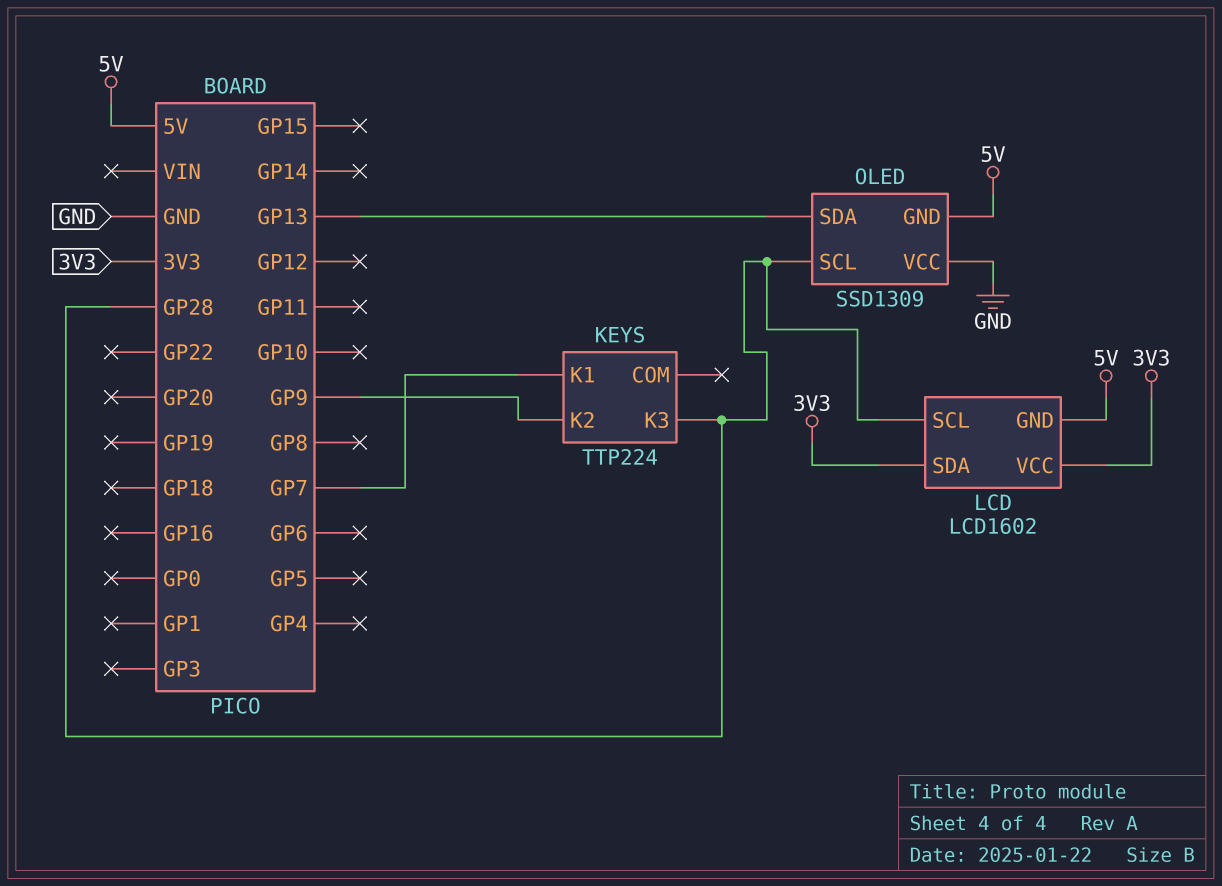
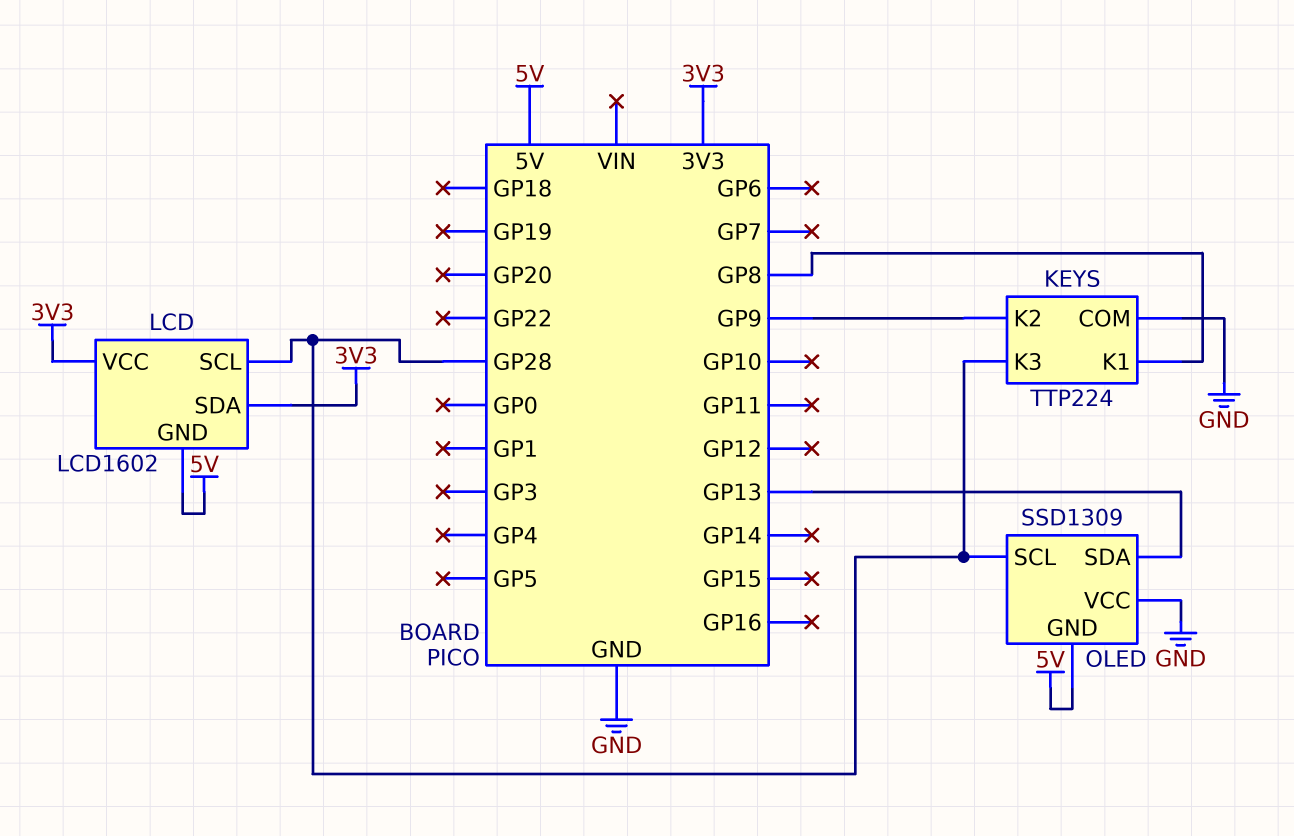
KEYS pin COM: none -> GND
KEYS pin K1: GP7 -> GP8

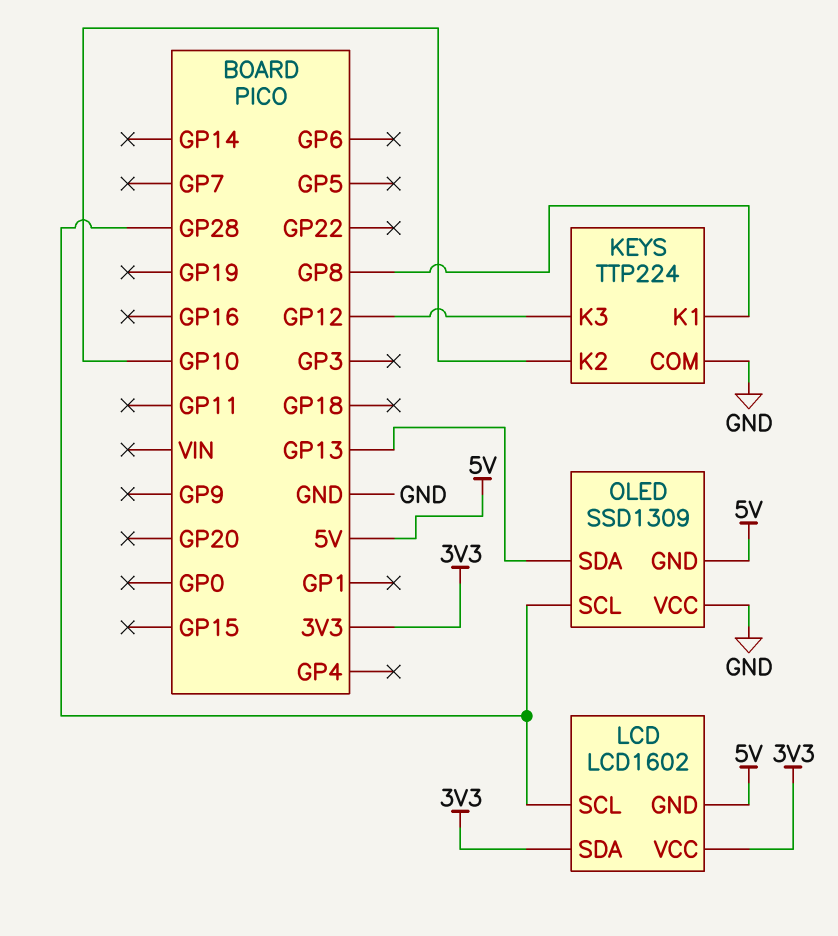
KEYS pin K2: GP9 -> GP10
KEYS pin K3: GP28 -> GP12

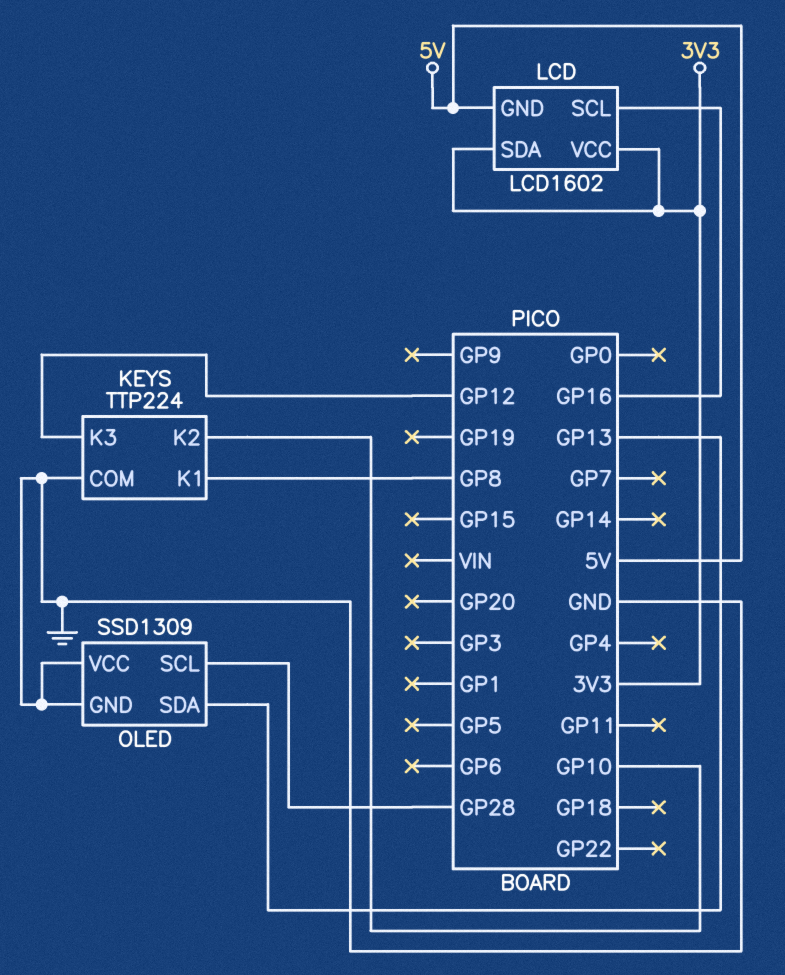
LCD pin SCL: GP28 -> GP16
OLED pin GND: 5V -> GND

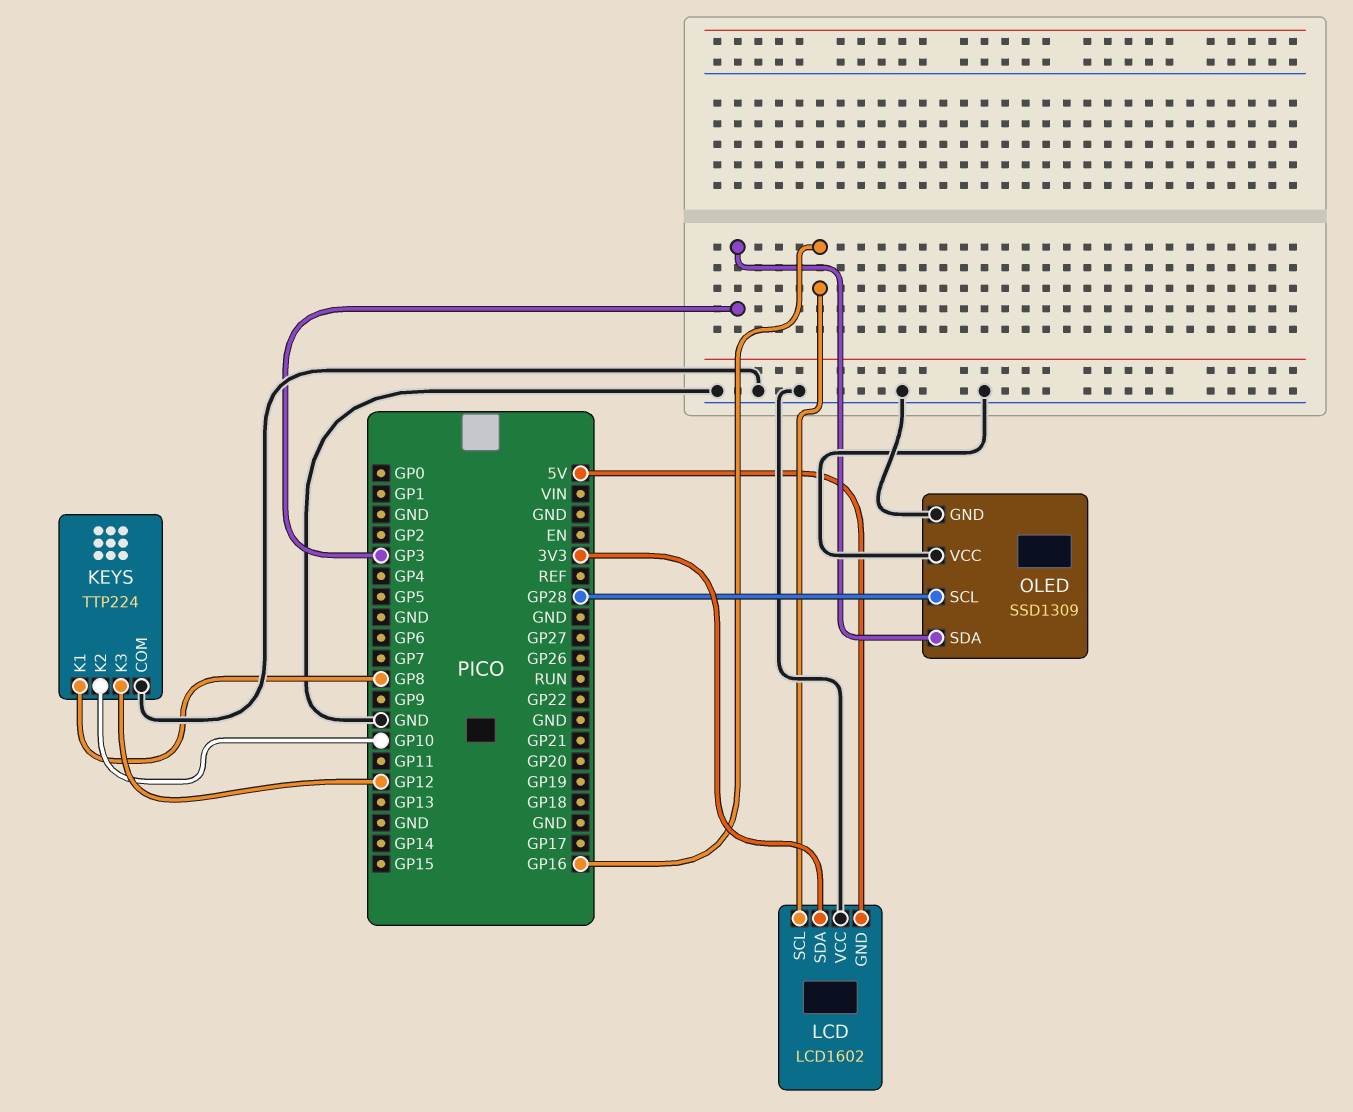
LCD pin VCC: 3V3 -> GND
OLED pin SDA: GP13 -> GP3

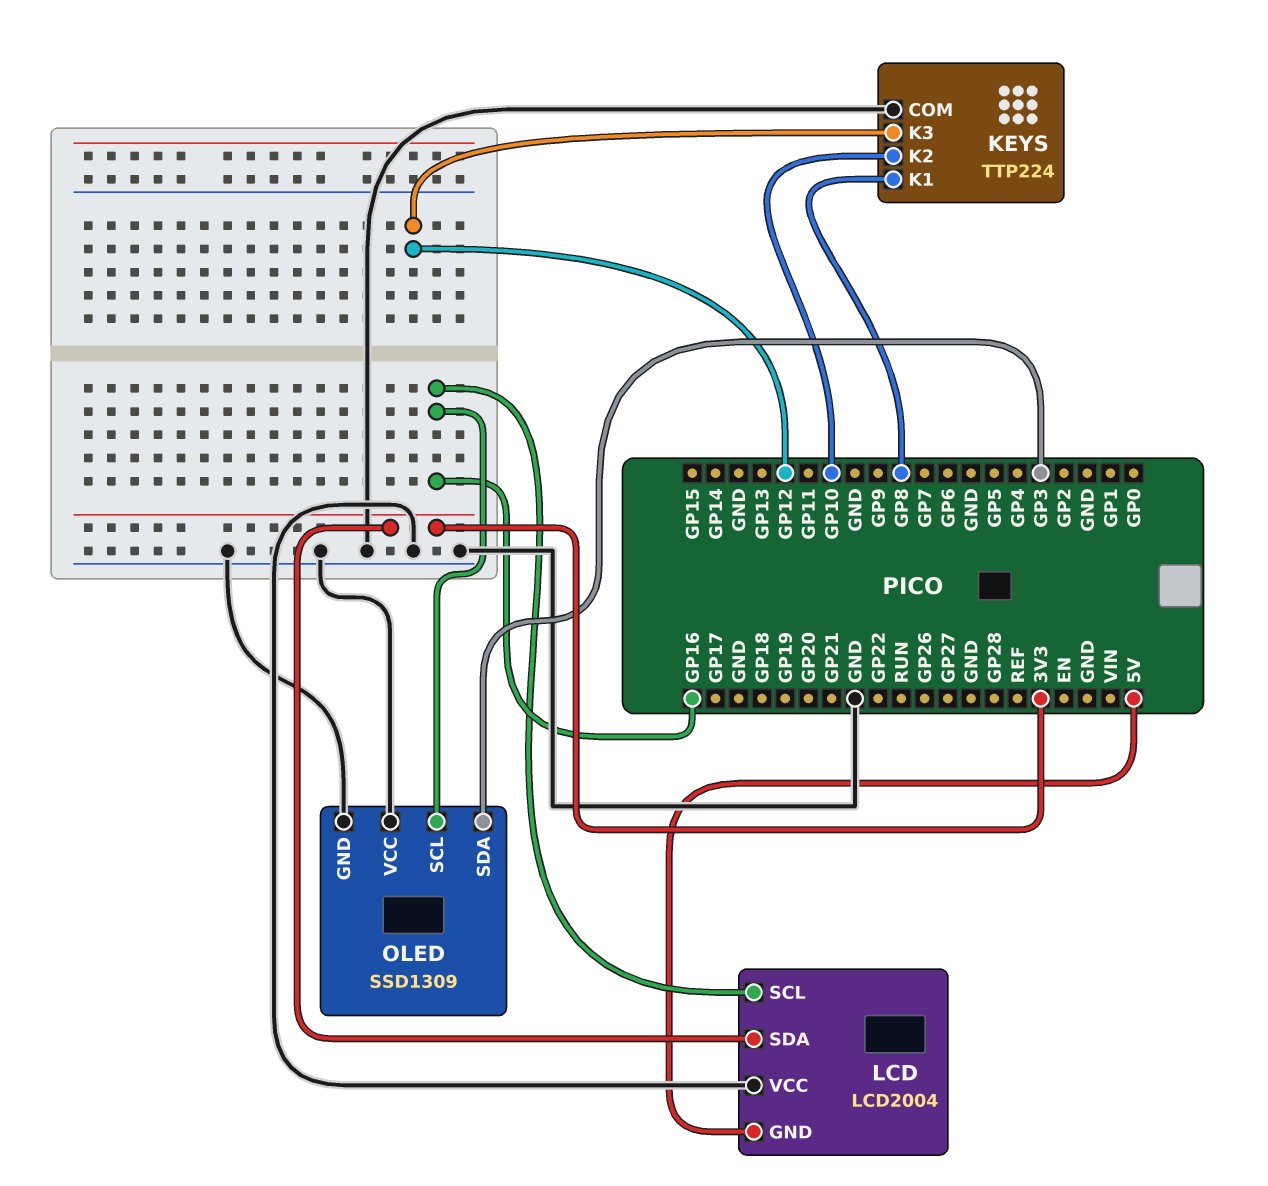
LCD: LCD1602 -> LCD2004
OLED pin SCL: GP28 -> GP16

